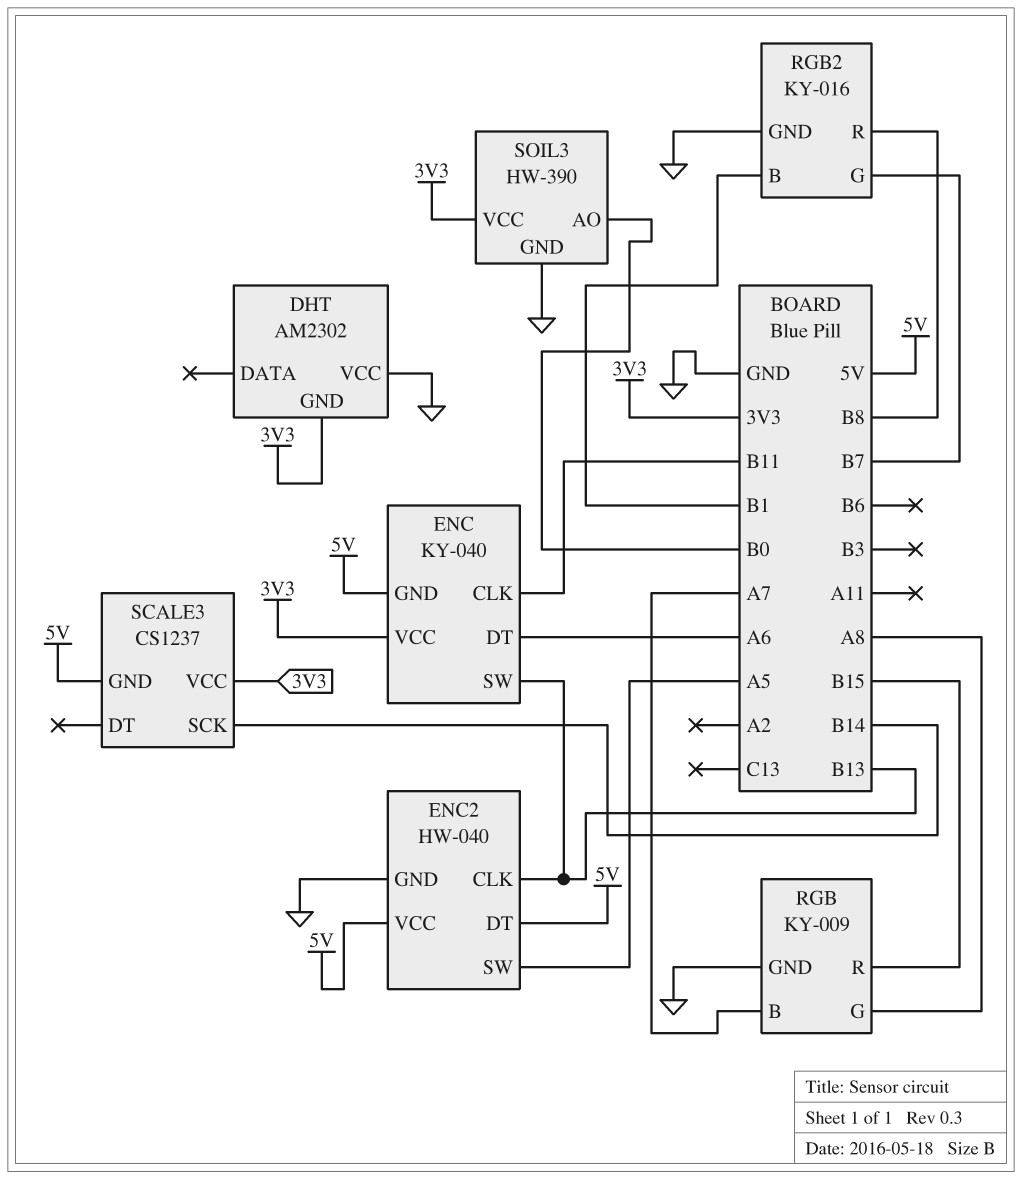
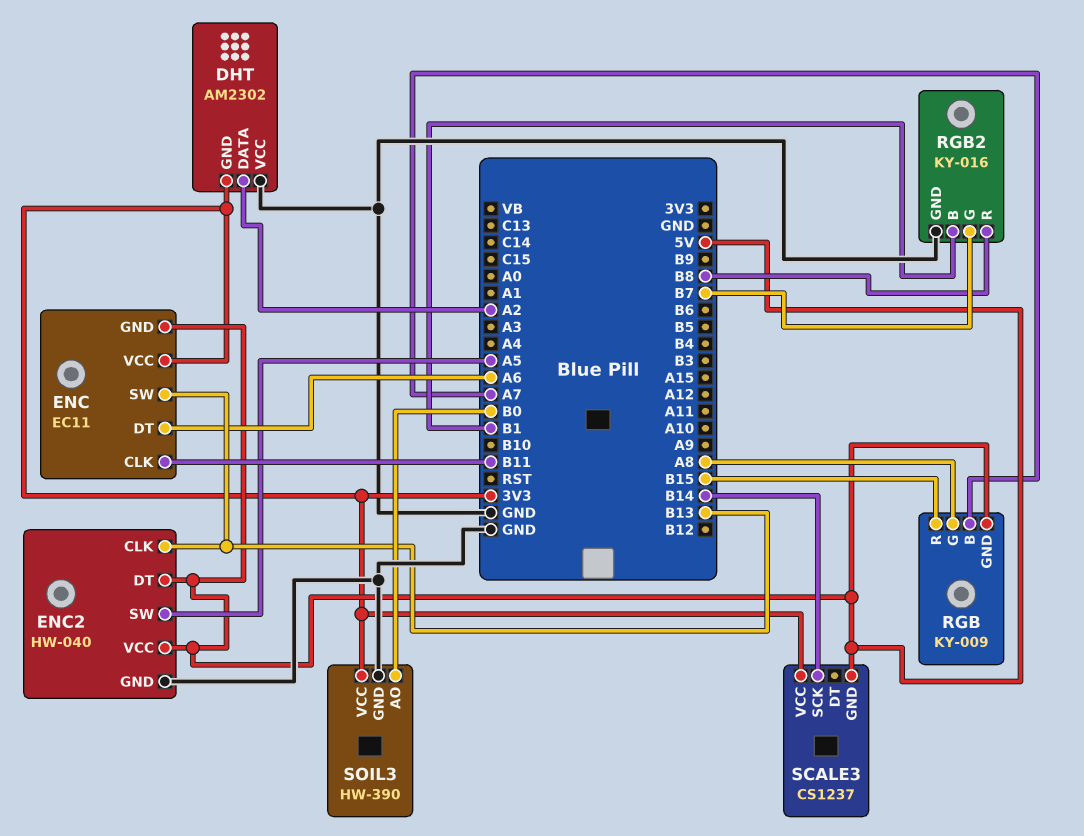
DHT pin DATA: none -> A2
ENC: KY-040 -> EC11
RGB pin GND: GND -> 5V

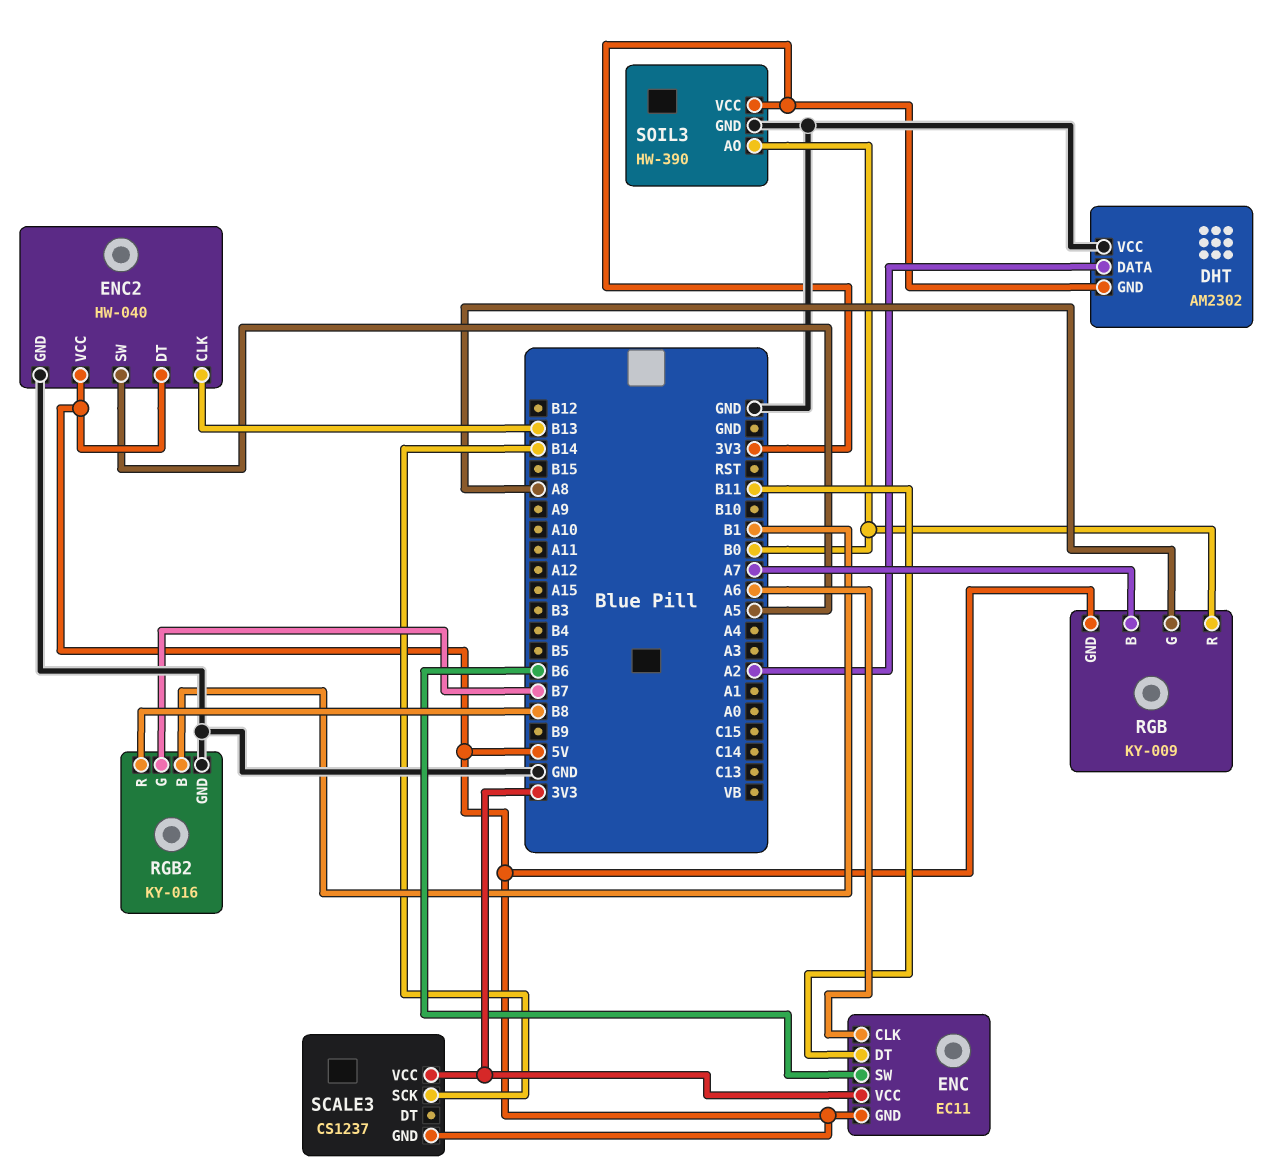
ENC pin CLK: B11 -> A6
ENC pin DT: A6 -> B11
ENC pin SW: B13 -> B6
RGB pin R: B15 -> B0

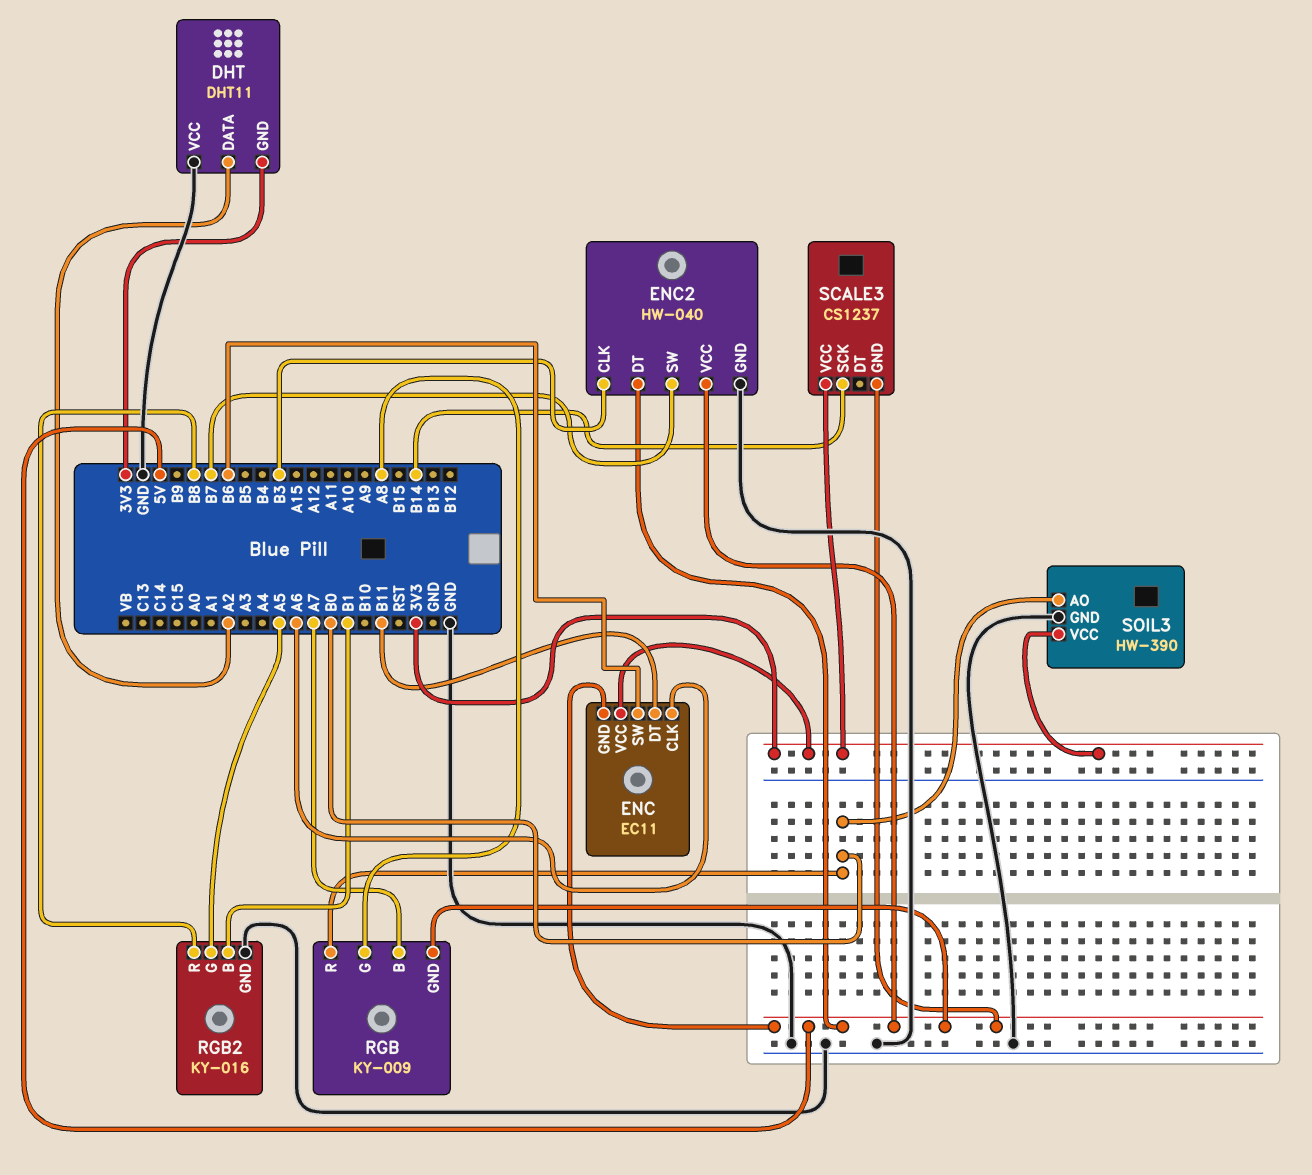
DHT: AM2302 -> DHT11
ENC2 pin CLK: B13 -> B3
ENC2 pin SW: A5 -> B7
RGB2 pin G: B7 -> A5

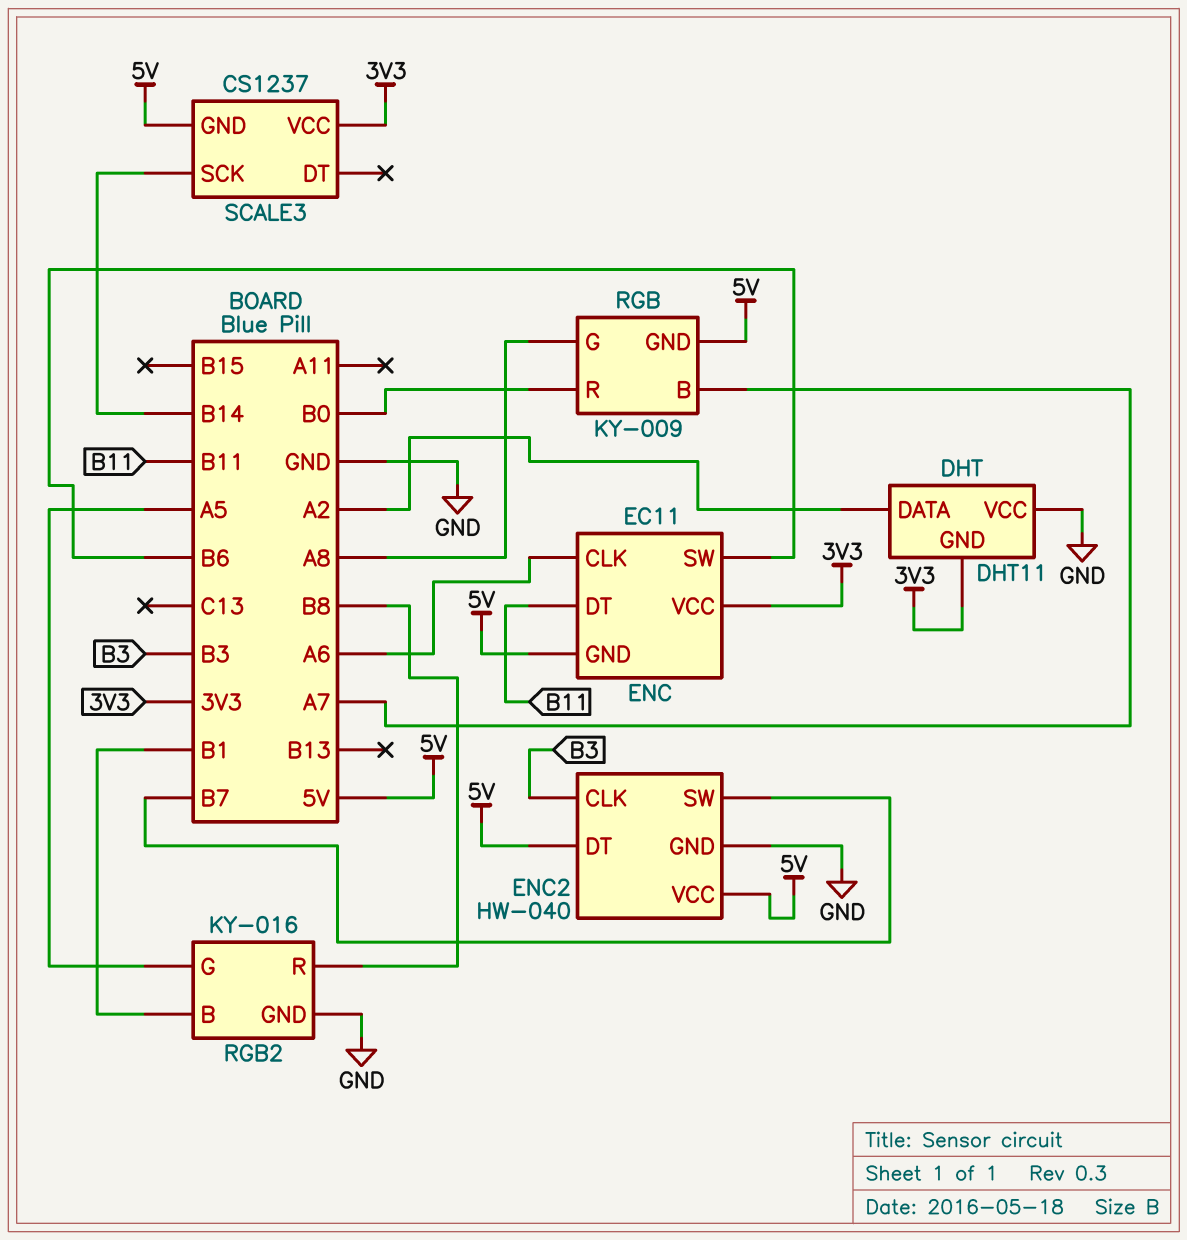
SOIL3: HW-390 -> none
SOIL3 pin AO: B0 -> none
SOIL3 pin GND: GND -> none
SOIL3 pin VCC: 3V3 -> none

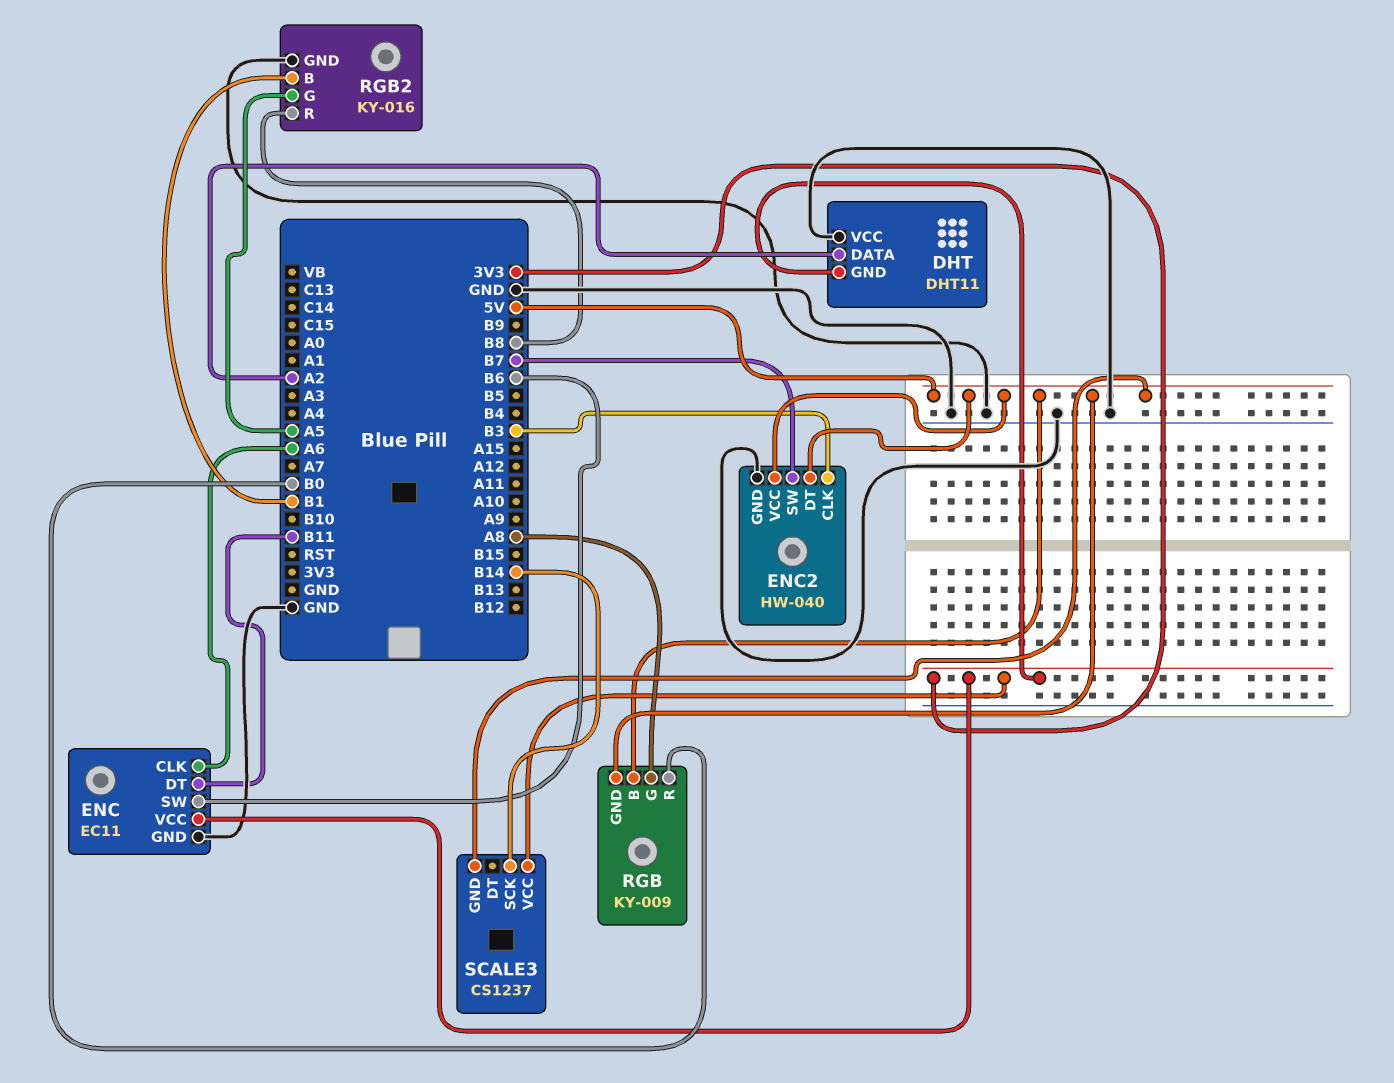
ENC pin GND: 5V -> GND
RGB pin B: A7 -> 5V

